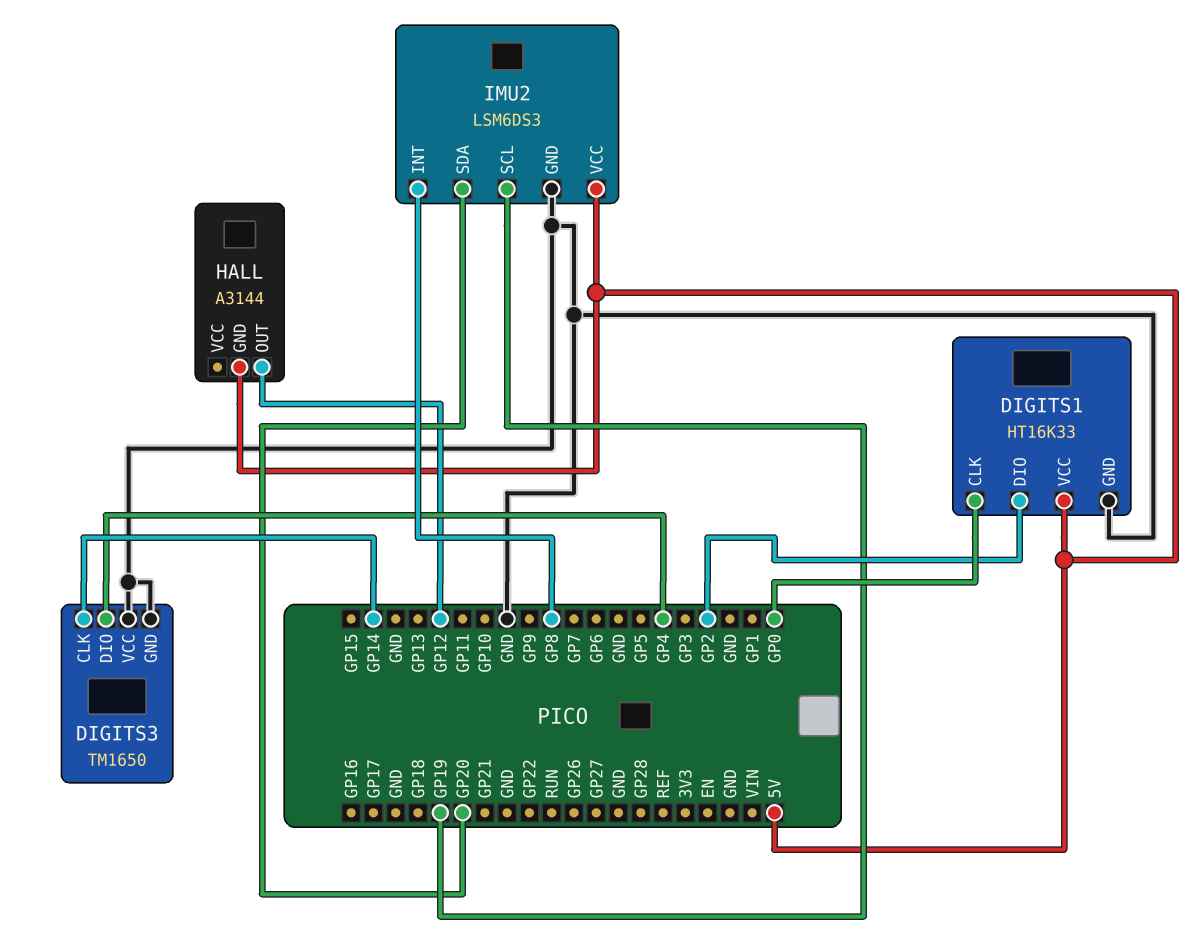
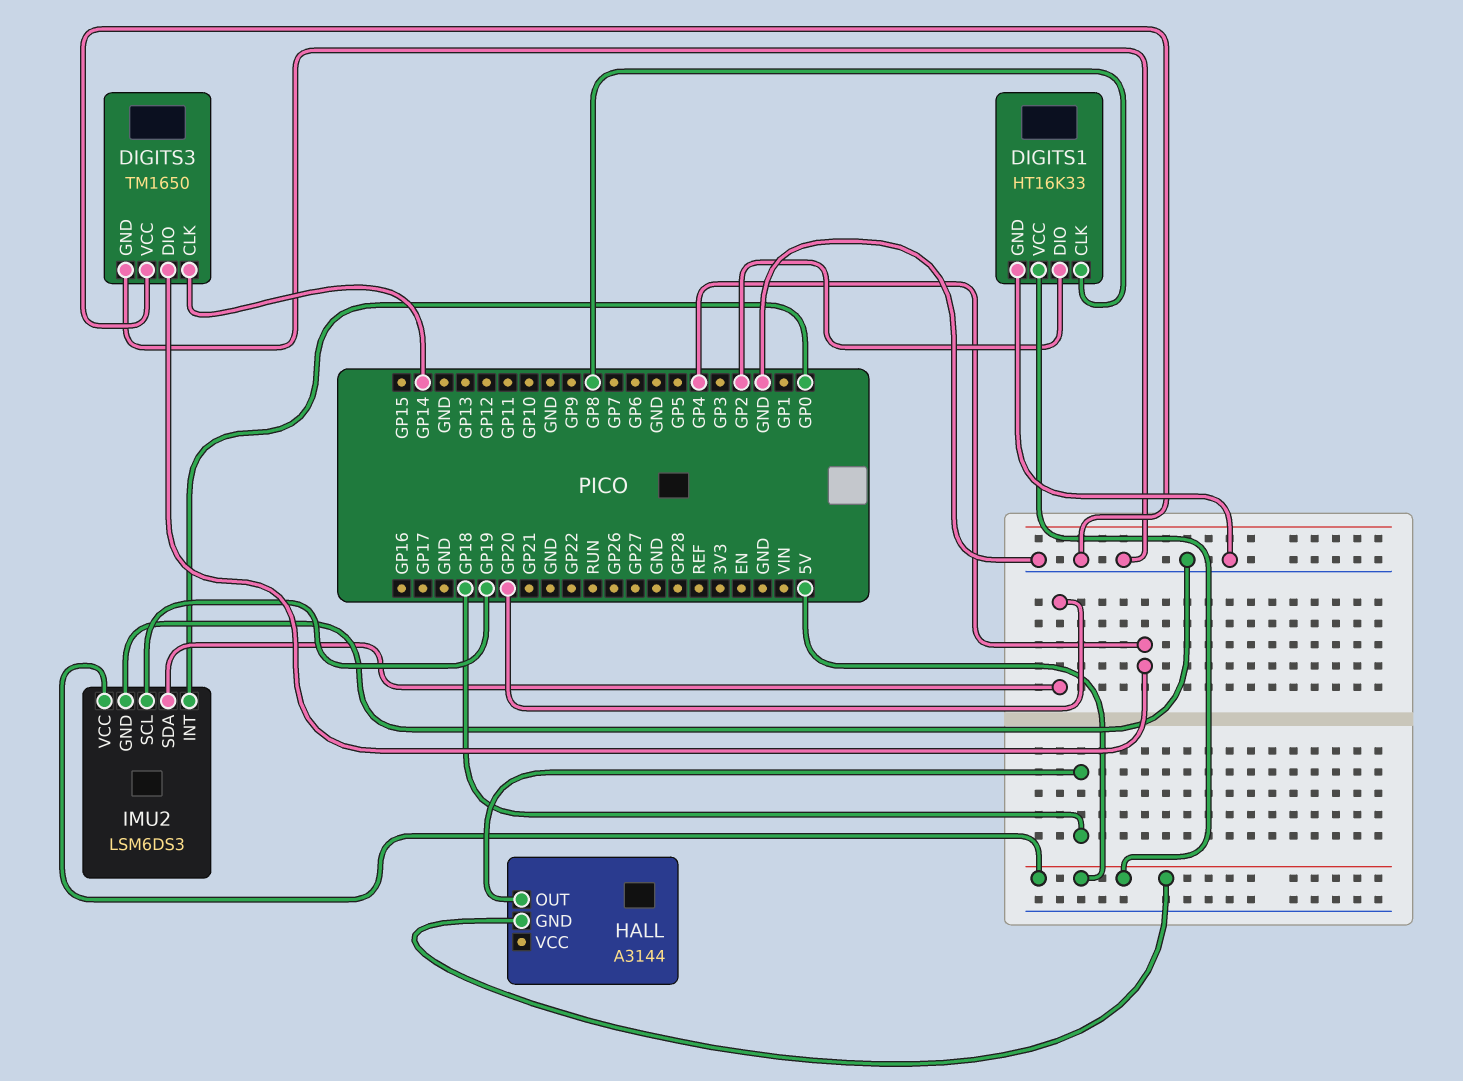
DIGITS1 pin CLK: GP0 -> GP8
HALL pin OUT: GP12 -> GP18
IMU2 pin INT: GP8 -> GP0

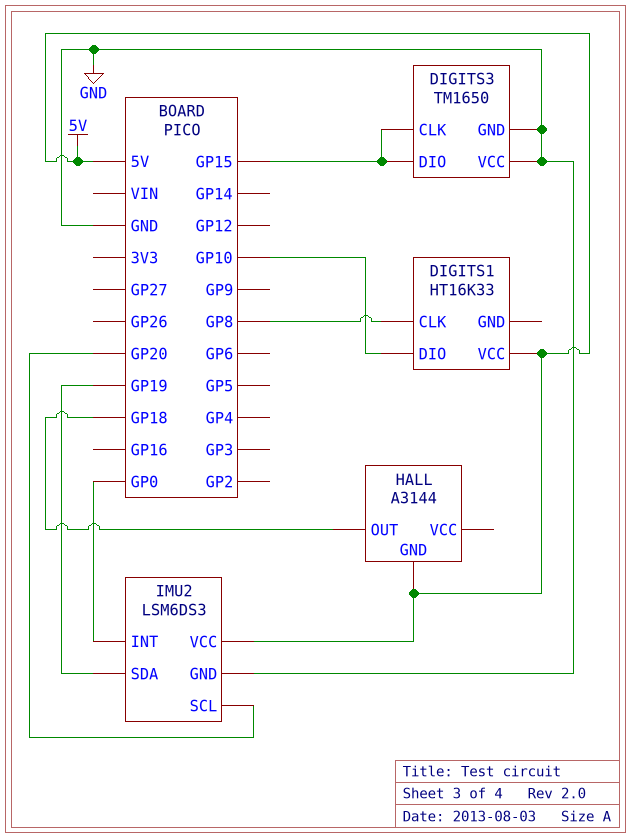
DIGITS1 pin DIO: GP2 -> GP10
DIGITS1 pin GND: GND -> none
DIGITS3 pin CLK: GP14 -> GP15
DIGITS3 pin DIO: GP4 -> GP15
IMU2 pin SCL: GP19 -> GP20
IMU2 pin SDA: GP20 -> GP19

